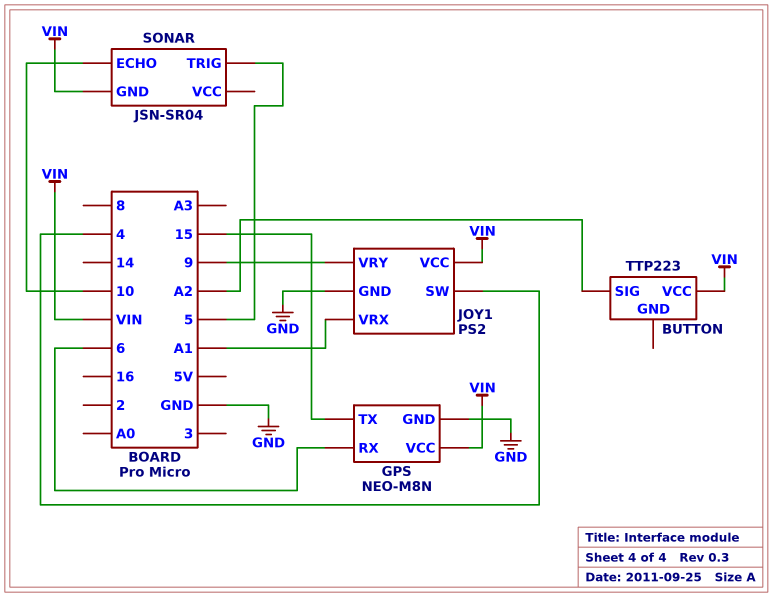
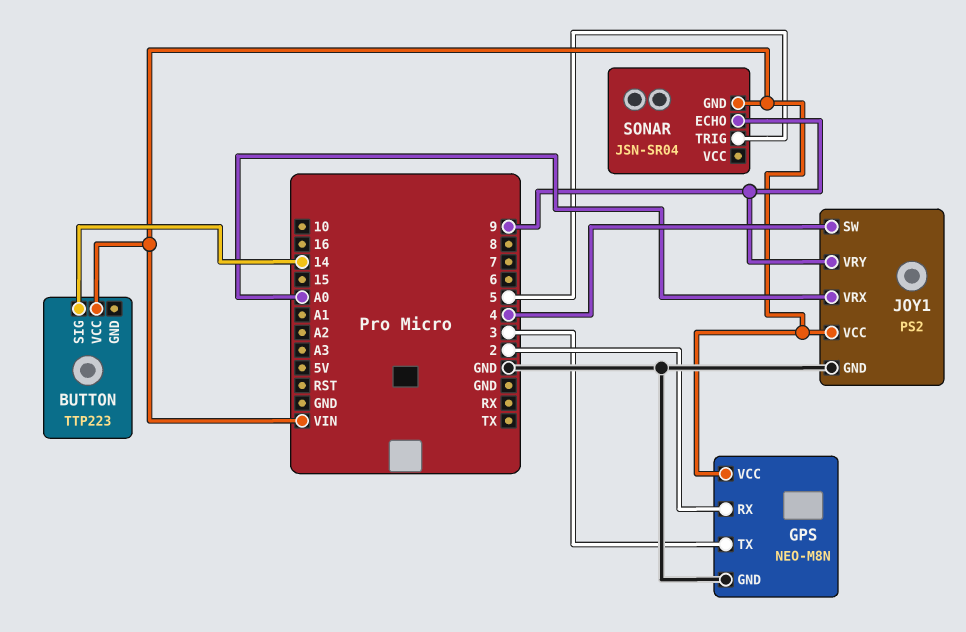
BUTTON pin SIG: A2 -> 14
GPS pin RX: 6 -> 2
GPS pin TX: 15 -> 3
JOY1 pin VRX: A1 -> A0
SONAR pin ECHO: 10 -> 9

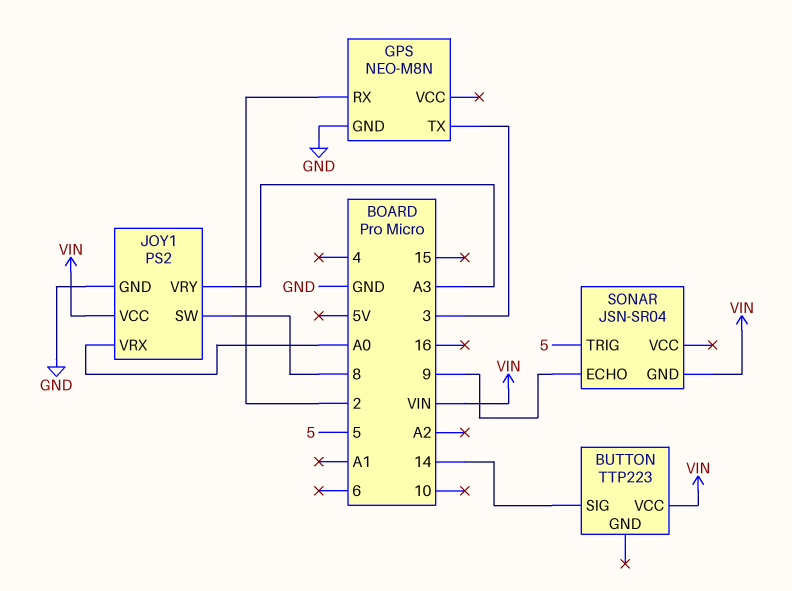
GPS pin VCC: VIN -> none
JOY1 pin SW: 4 -> 8
JOY1 pin VRY: 9 -> A3

